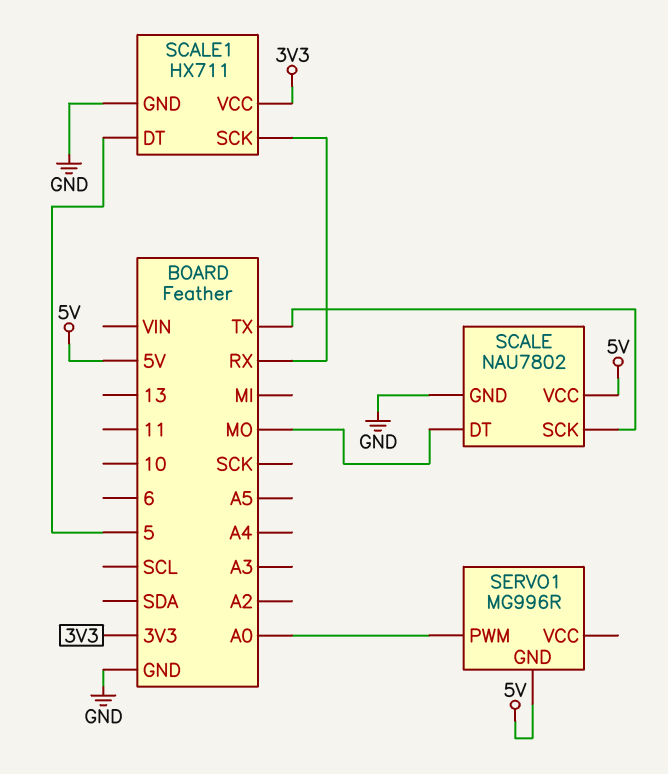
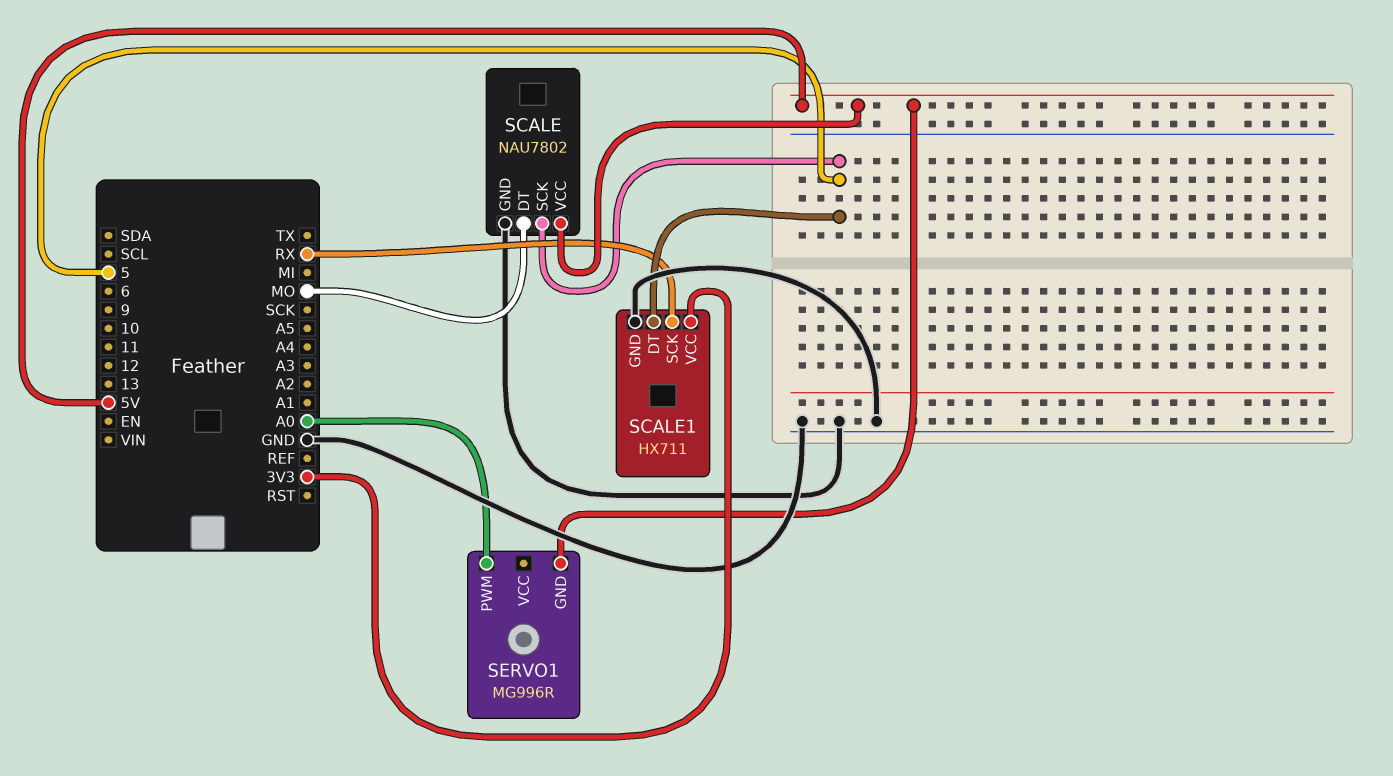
SCALE pin SCK: TX -> 5

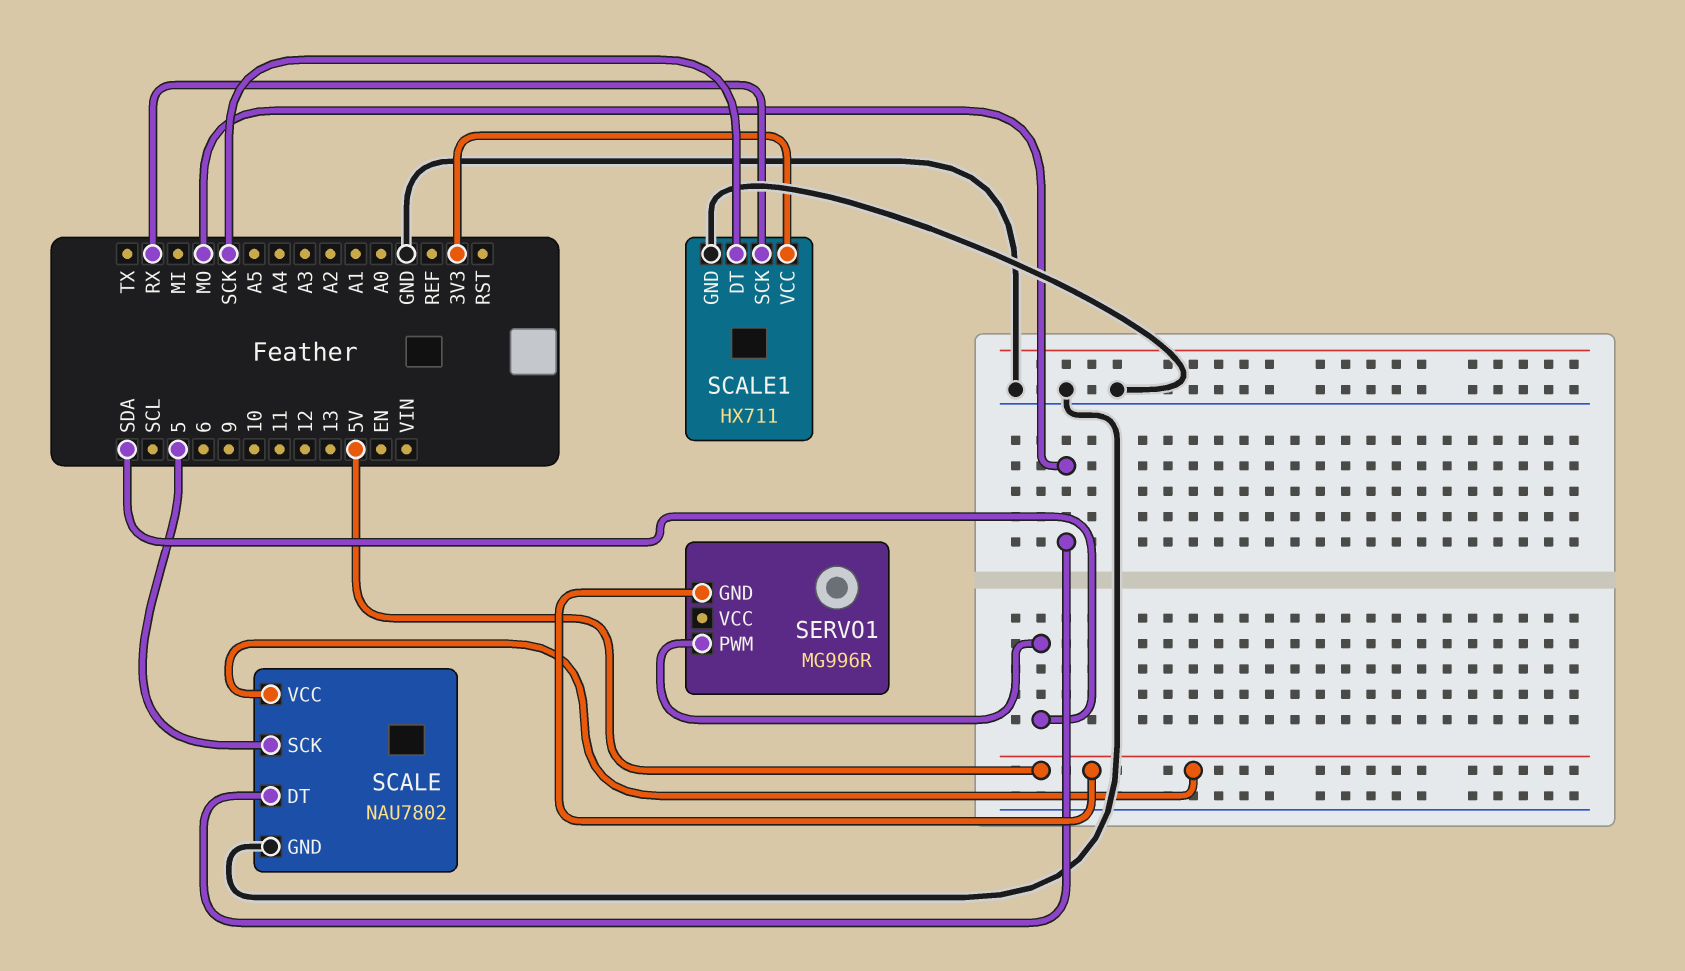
SCALE1 pin DT: 5 -> SCK
SERVO1 pin PWM: A0 -> SDA

